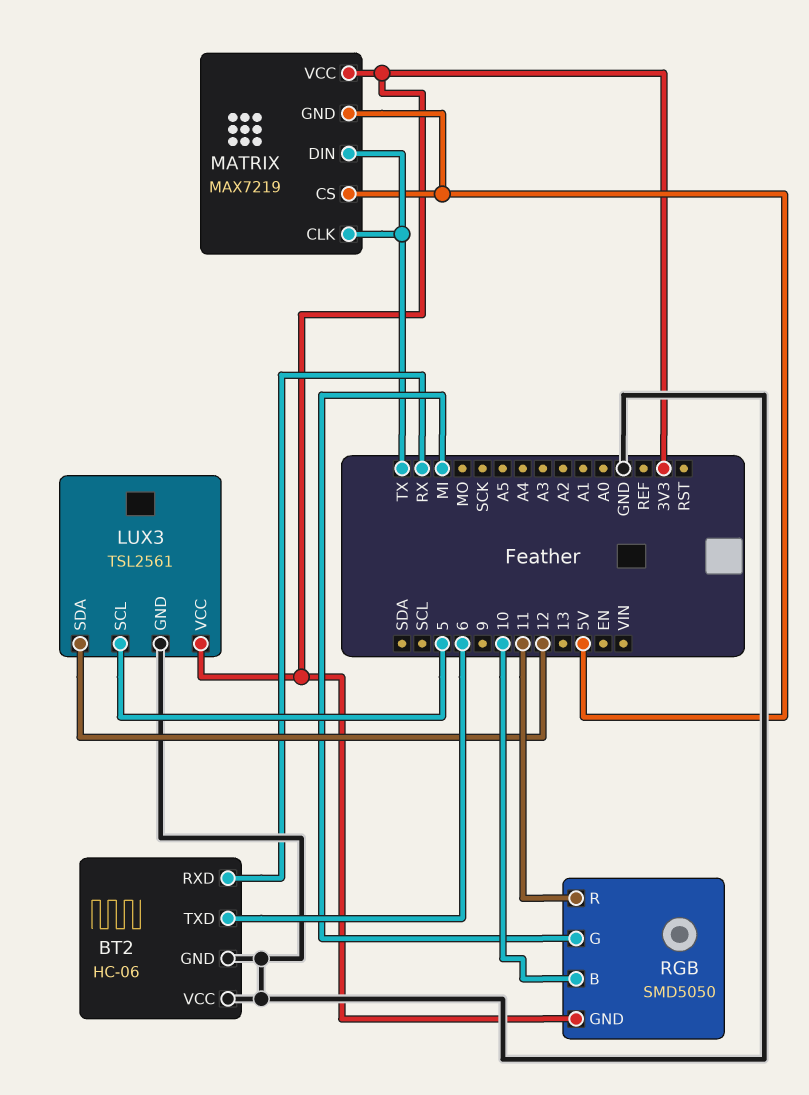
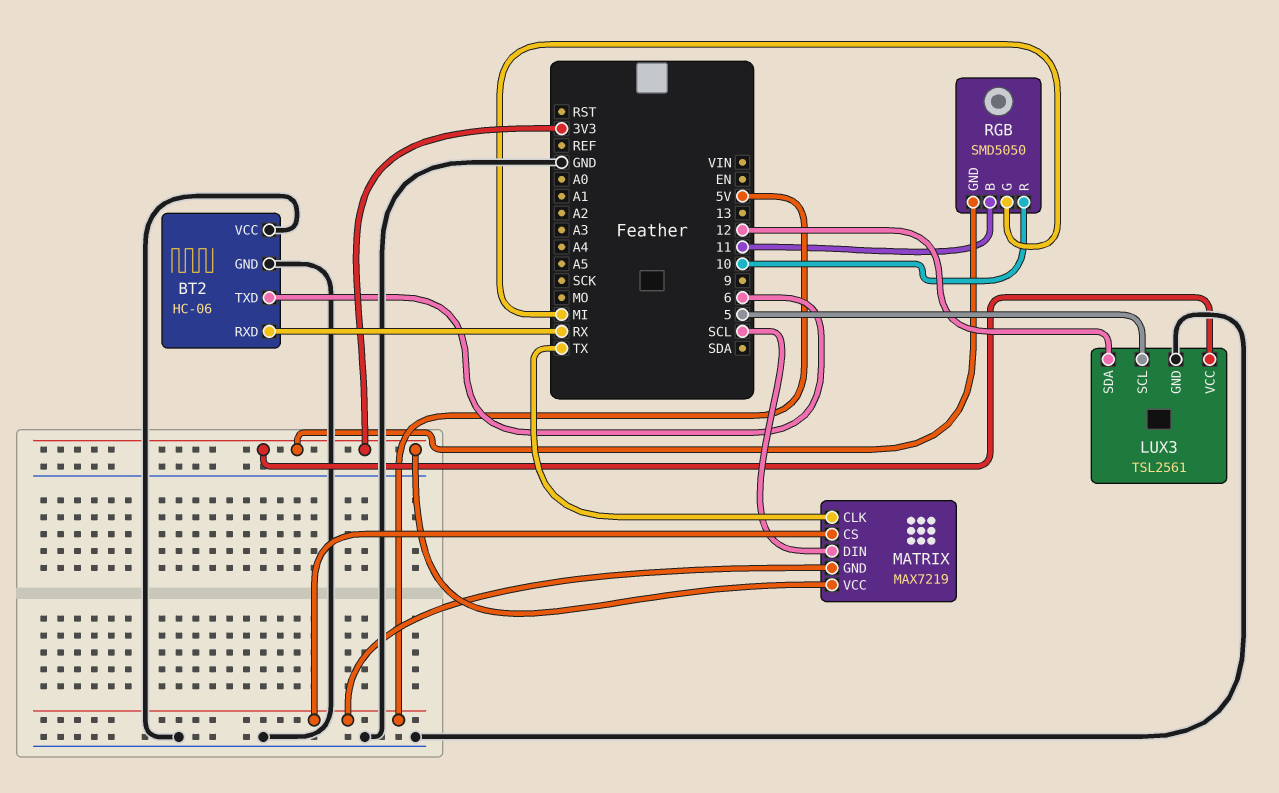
MATRIX pin DIN: TX -> SCL
RGB pin B: 10 -> 11
RGB pin R: 11 -> 10

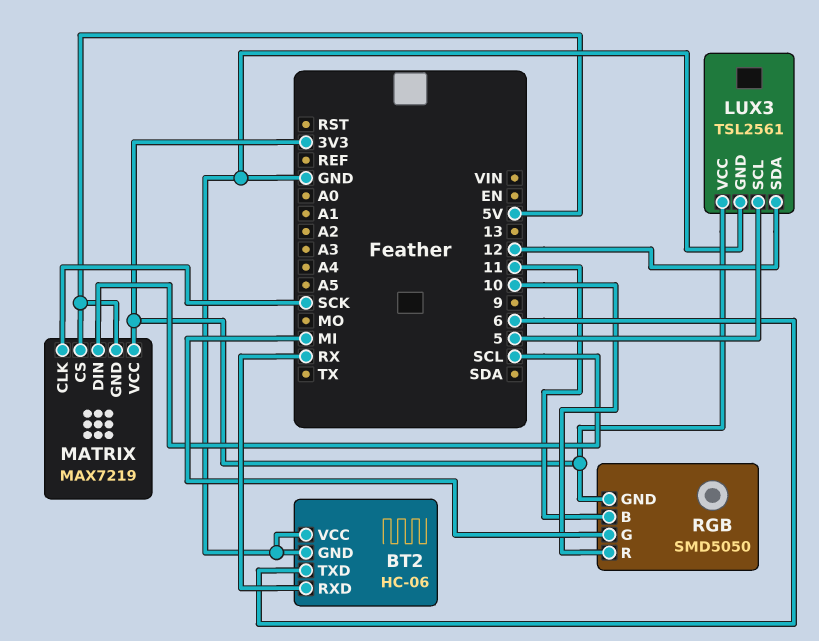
MATRIX pin CLK: TX -> SCK

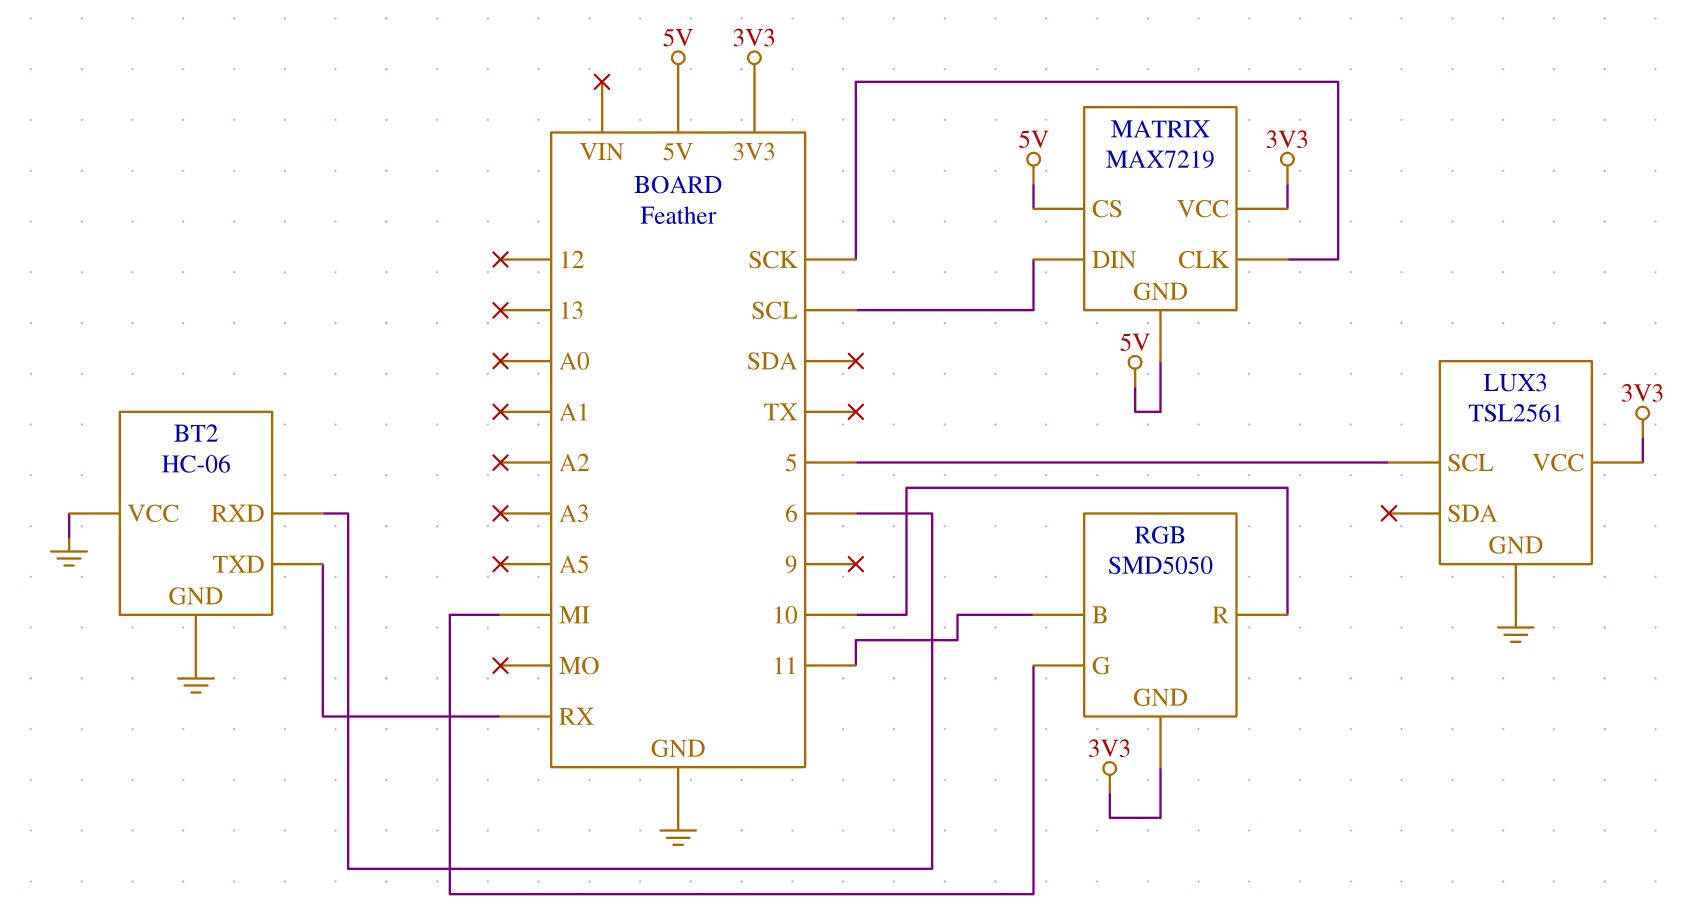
BT2 pin RXD: RX -> 6
BT2 pin TXD: 6 -> RX
LUX3 pin SDA: 12 -> none

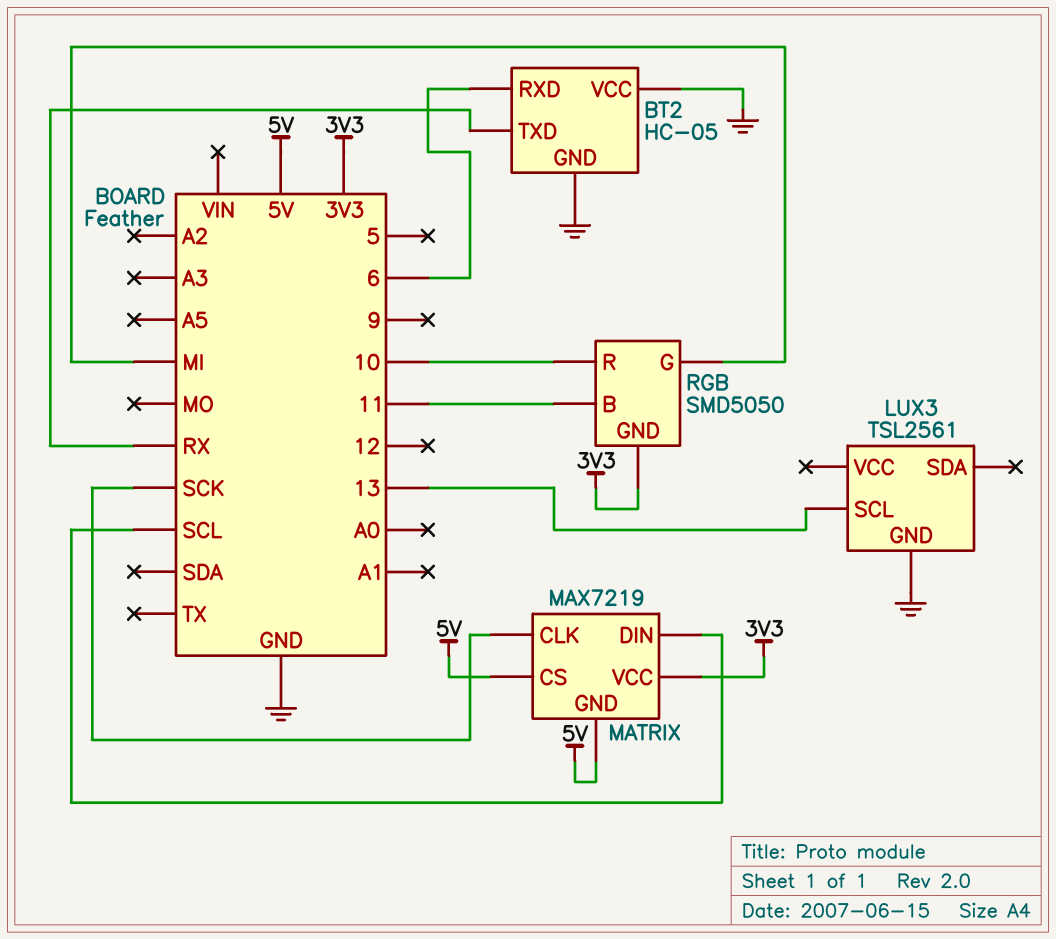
BT2: HC-06 -> HC-05
LUX3 pin SCL: 5 -> 13
LUX3 pin VCC: 3V3 -> none

